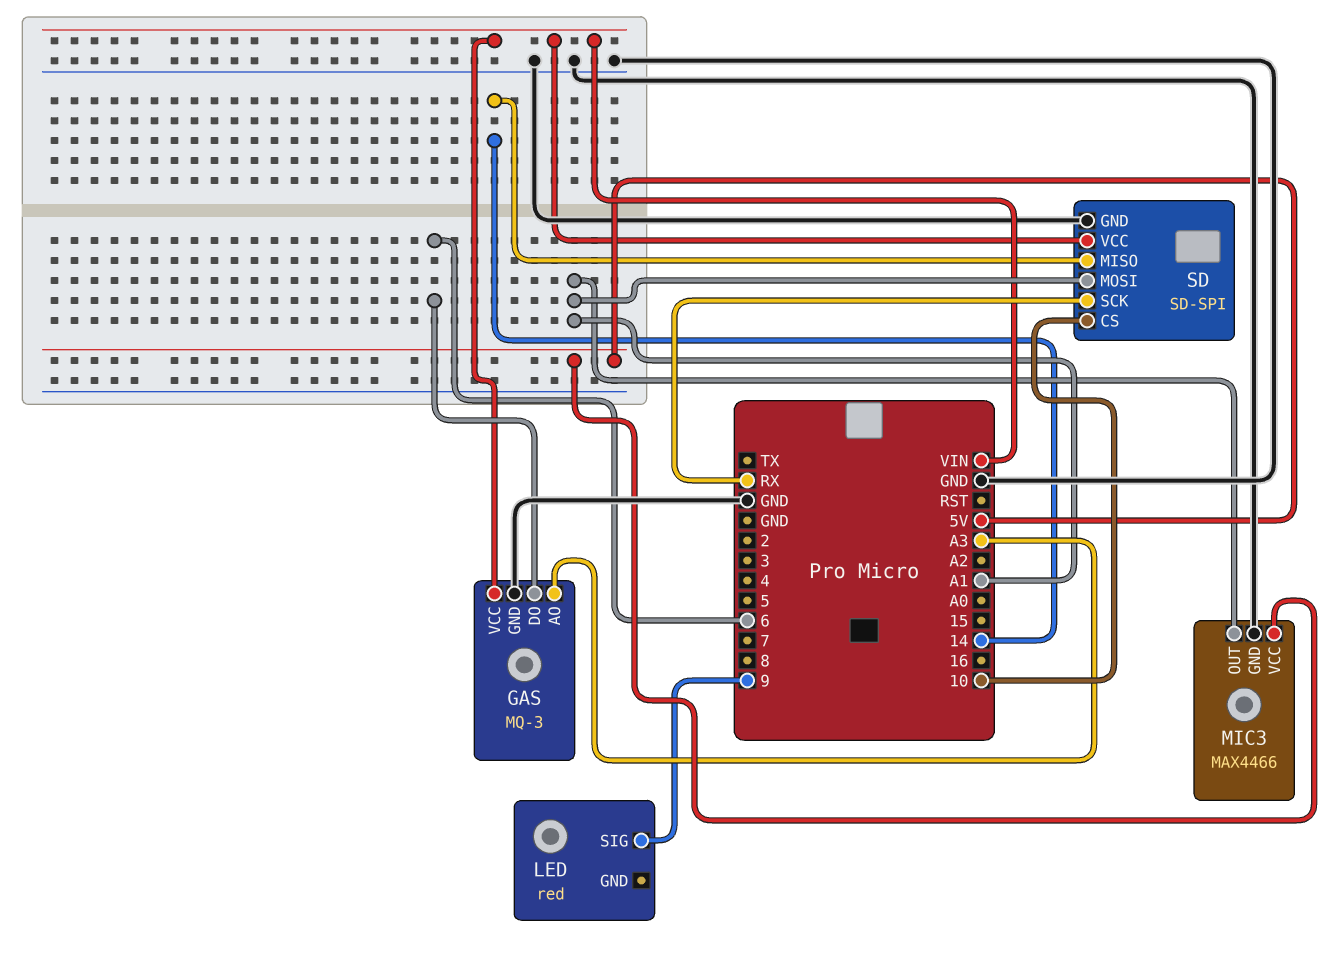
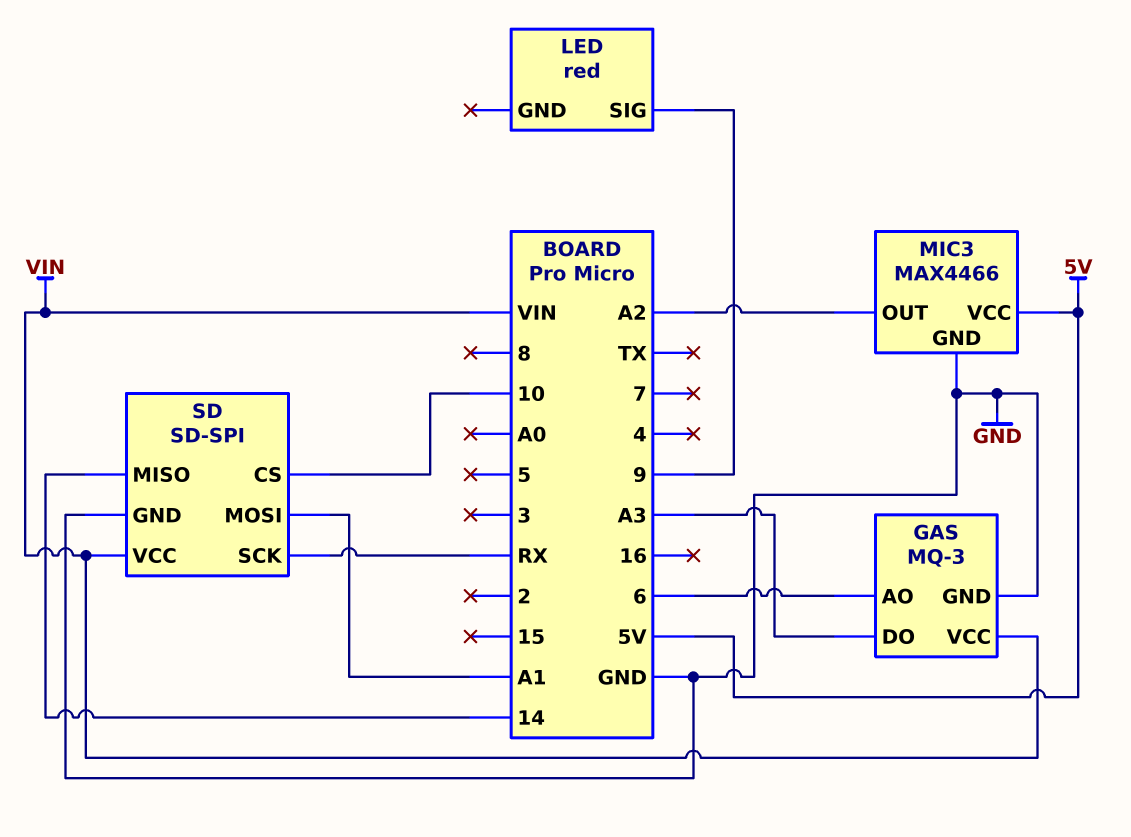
GAS pin AO: A3 -> 6
GAS pin DO: 6 -> A3
MIC3 pin OUT: A1 -> A2

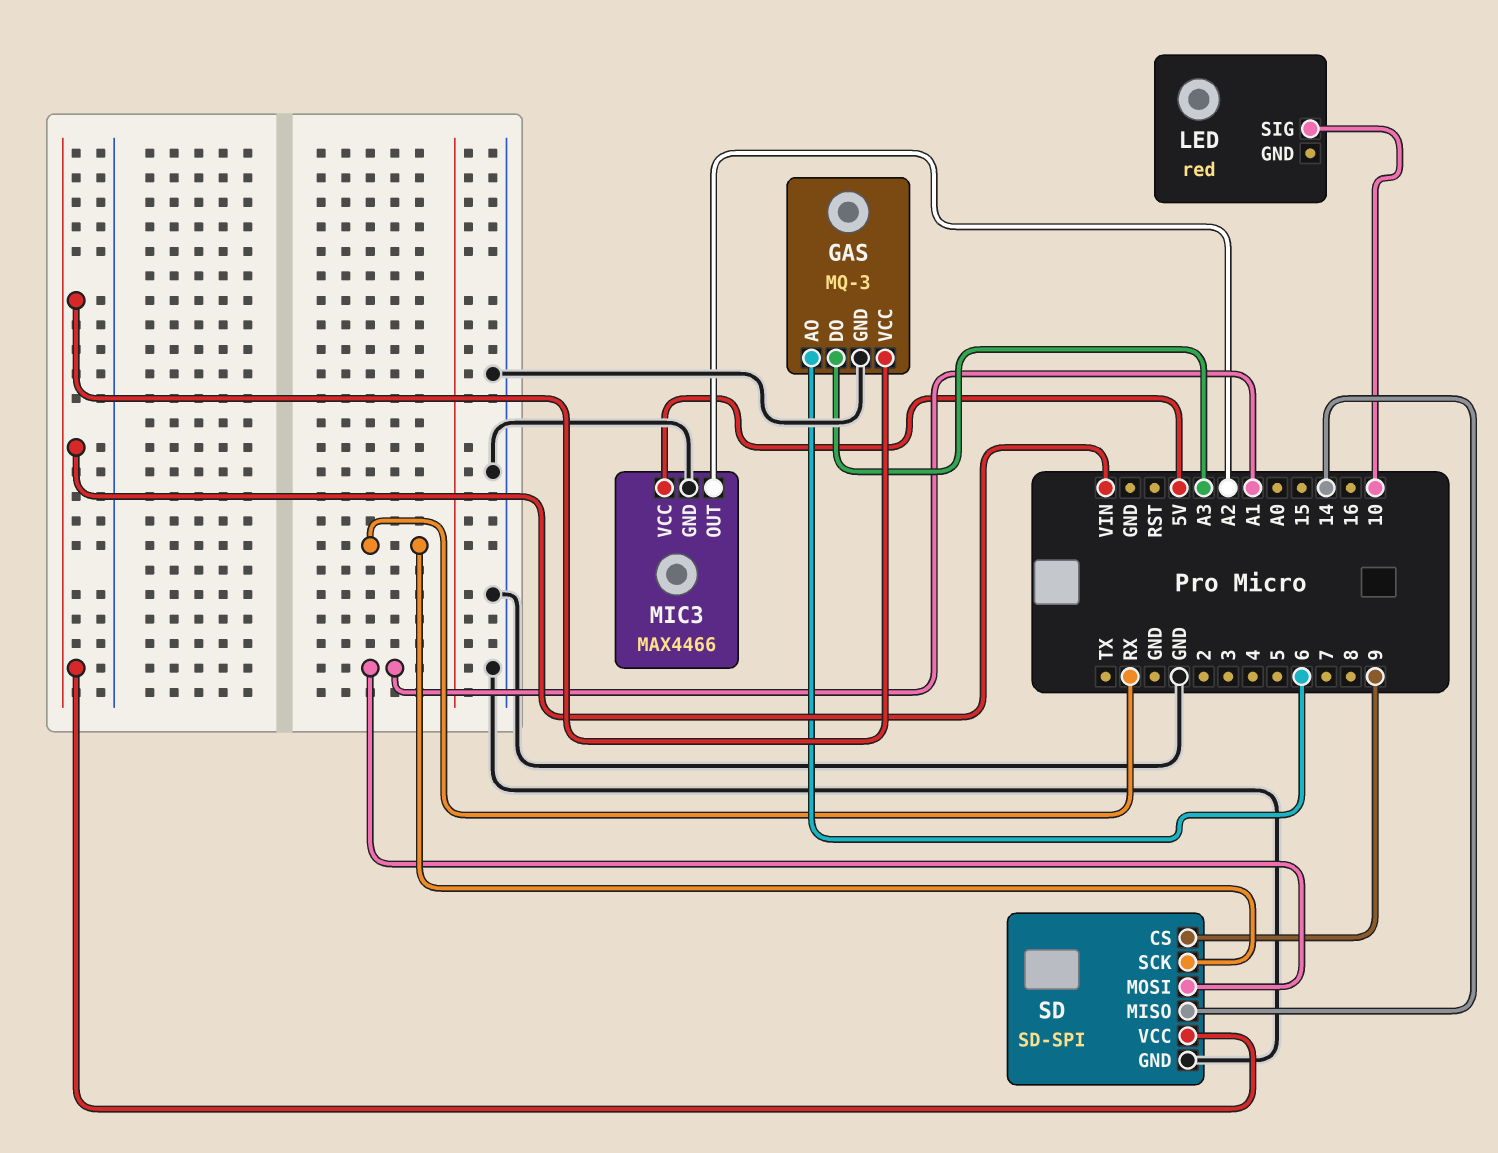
LED pin SIG: 9 -> 10
SD pin CS: 10 -> 9

